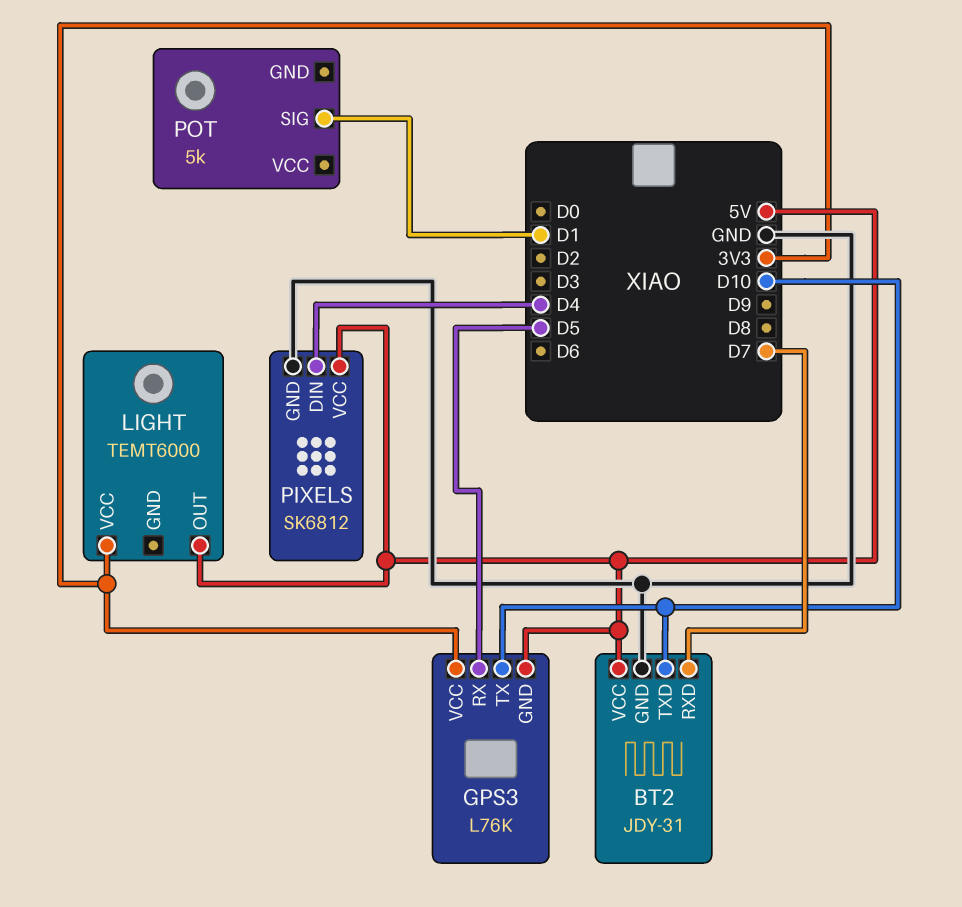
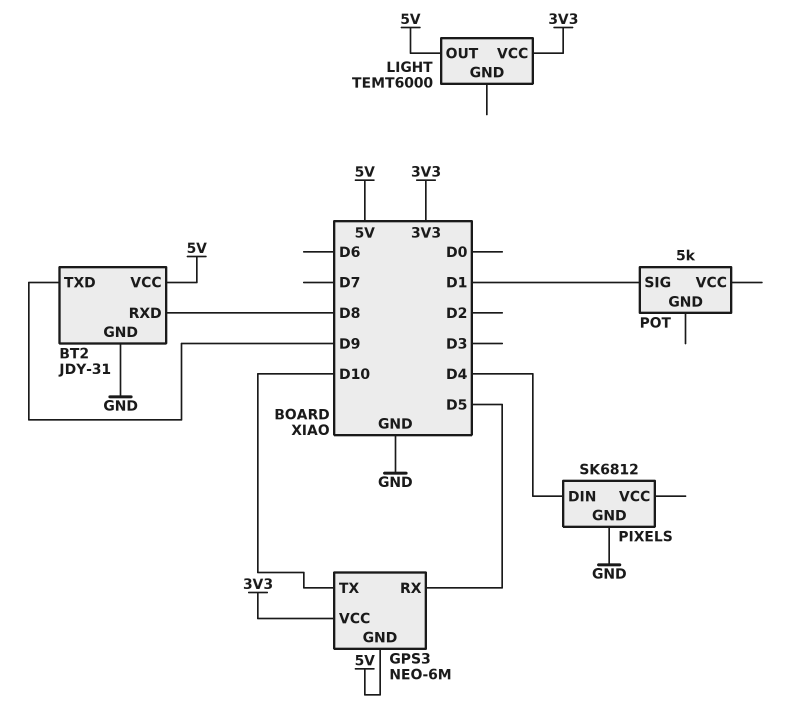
BT2 pin RXD: D7 -> D8
BT2 pin TXD: D10 -> D9
GPS3: L76K -> NEO-6M
PIXELS pin VCC: 5V -> none

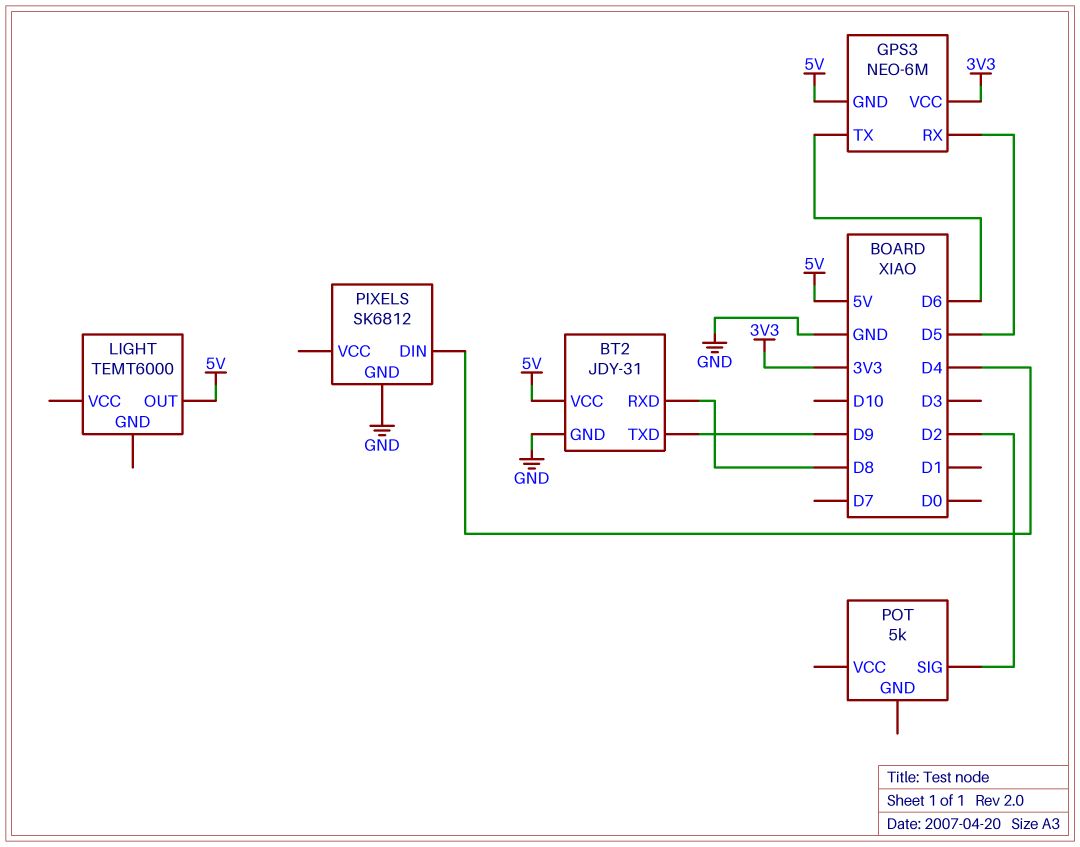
GPS3 pin TX: D10 -> D6
LIGHT pin VCC: 3V3 -> none
POT pin SIG: D1 -> D2

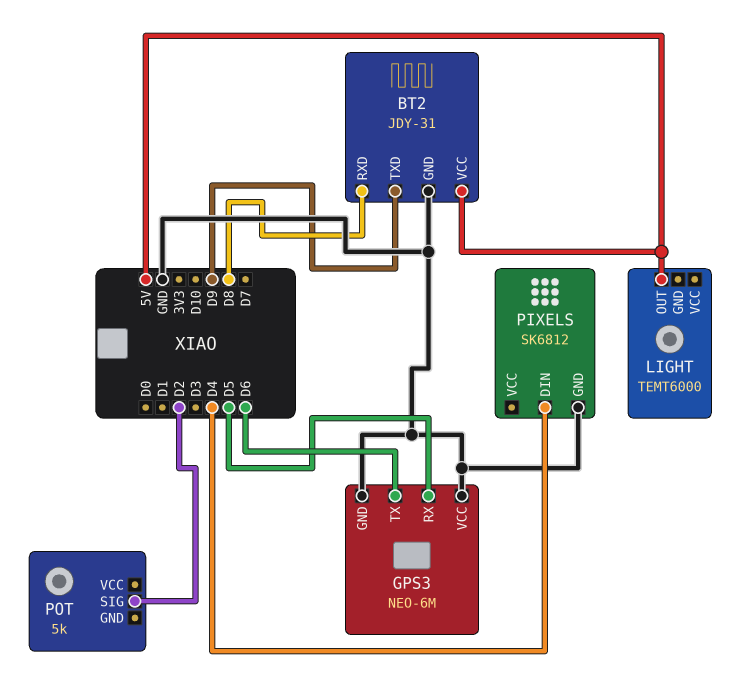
GPS3 pin GND: 5V -> GND
GPS3 pin VCC: 3V3 -> GND

